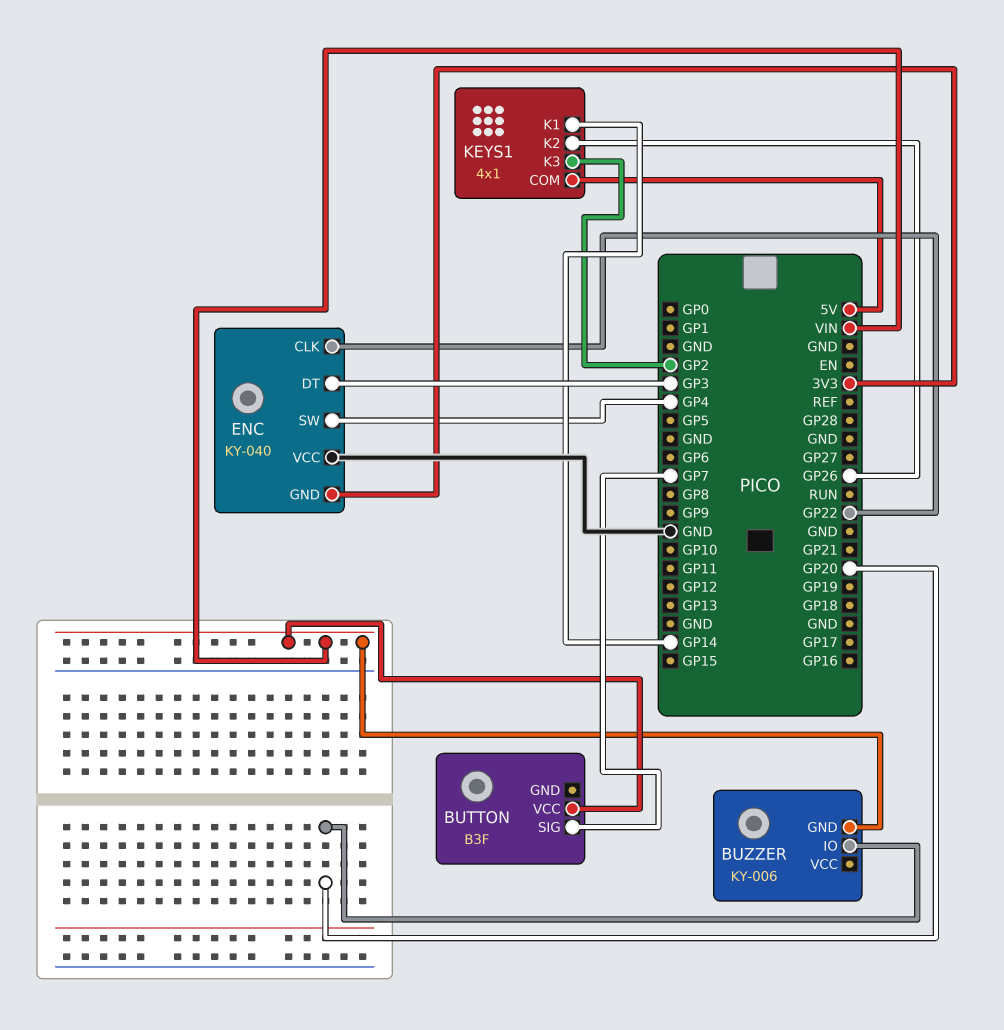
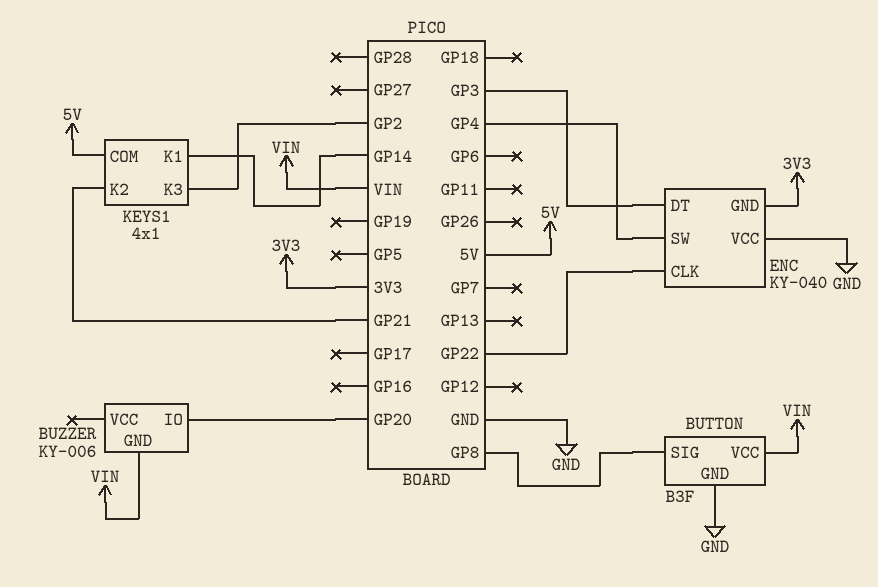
BUTTON pin GND: none -> GND
BUTTON pin SIG: GP7 -> GP8
KEYS1 pin K2: GP26 -> GP21

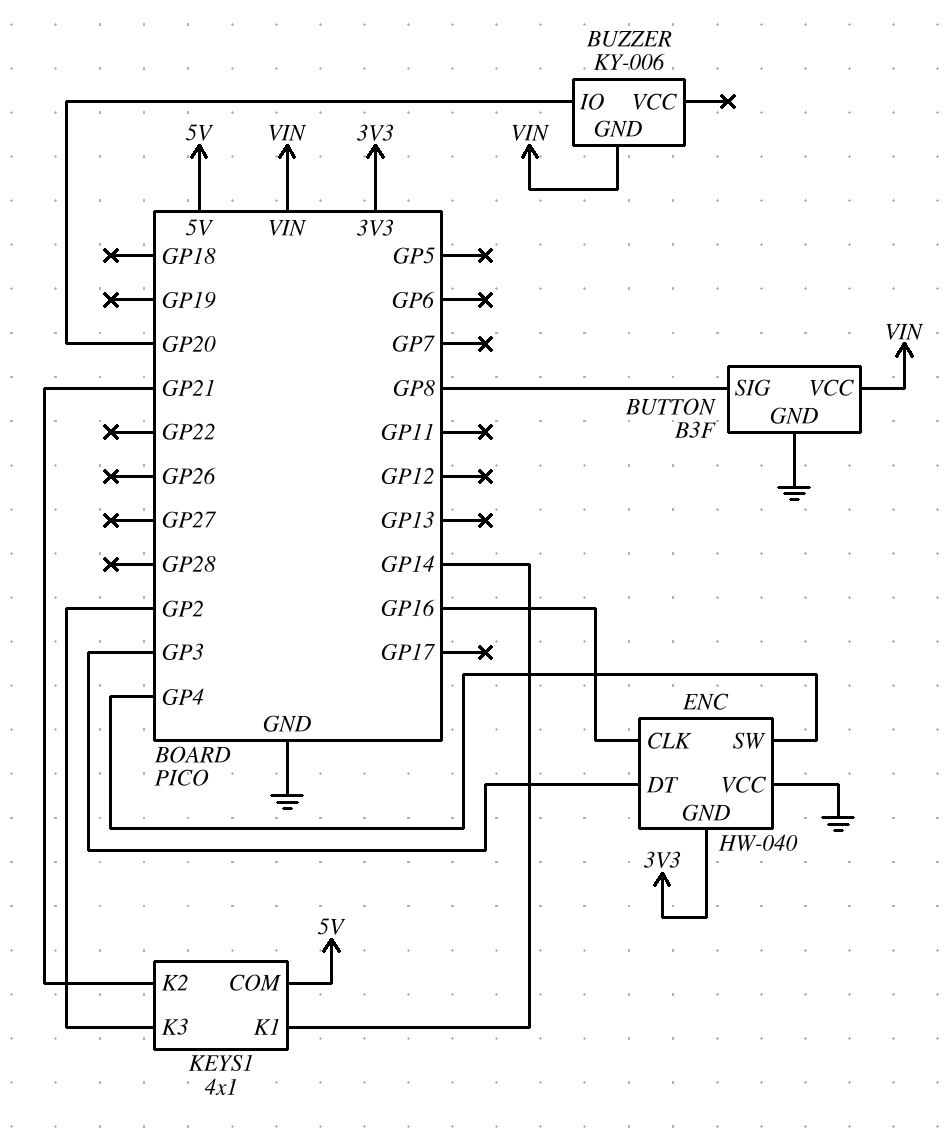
ENC: KY-040 -> HW-040
ENC pin CLK: GP22 -> GP16

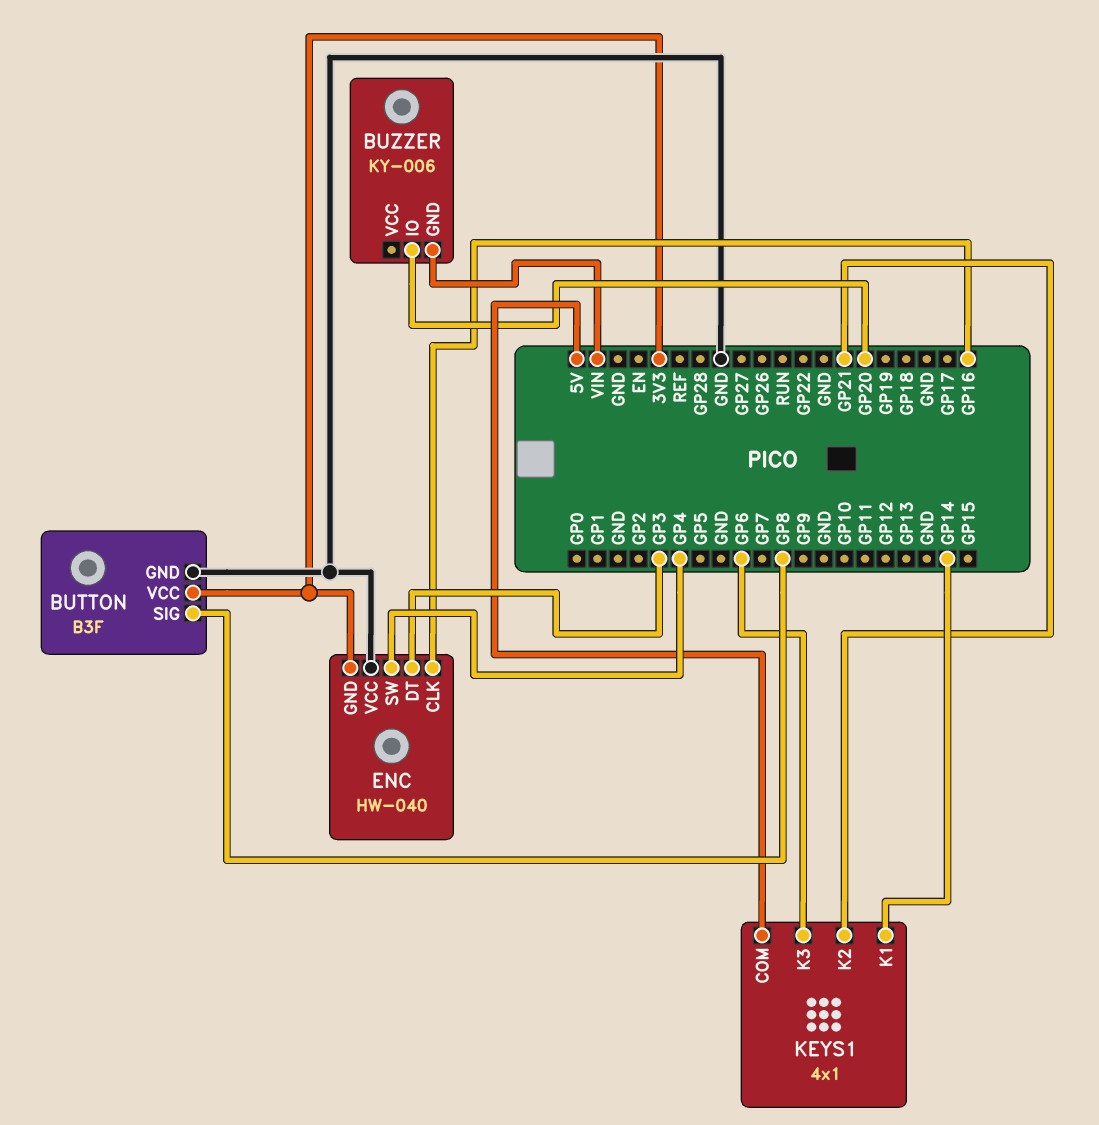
BUTTON pin VCC: VIN -> 3V3
KEYS1 pin K3: GP2 -> GP6

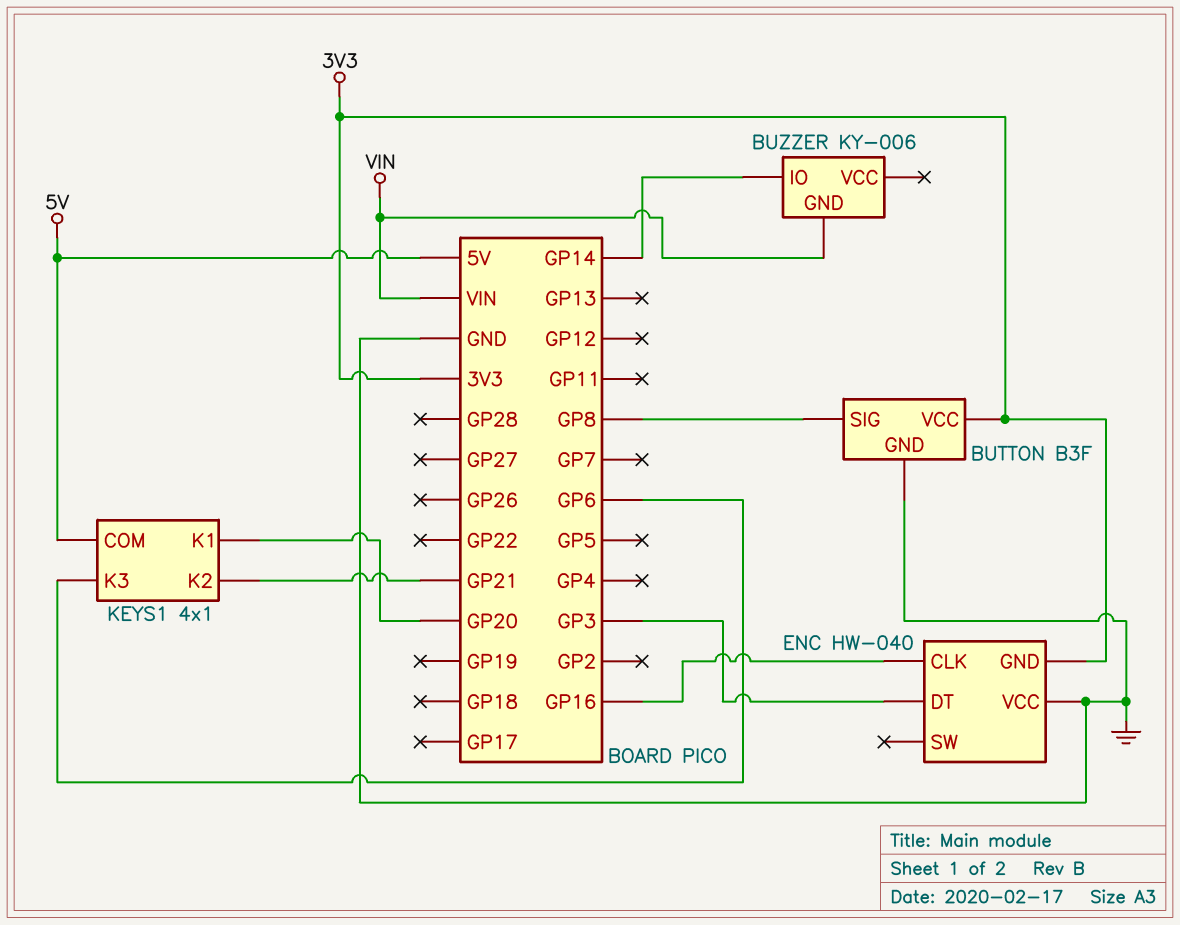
BUZZER pin IO: GP20 -> GP14
ENC pin SW: GP4 -> none
KEYS1 pin K1: GP14 -> GP20

